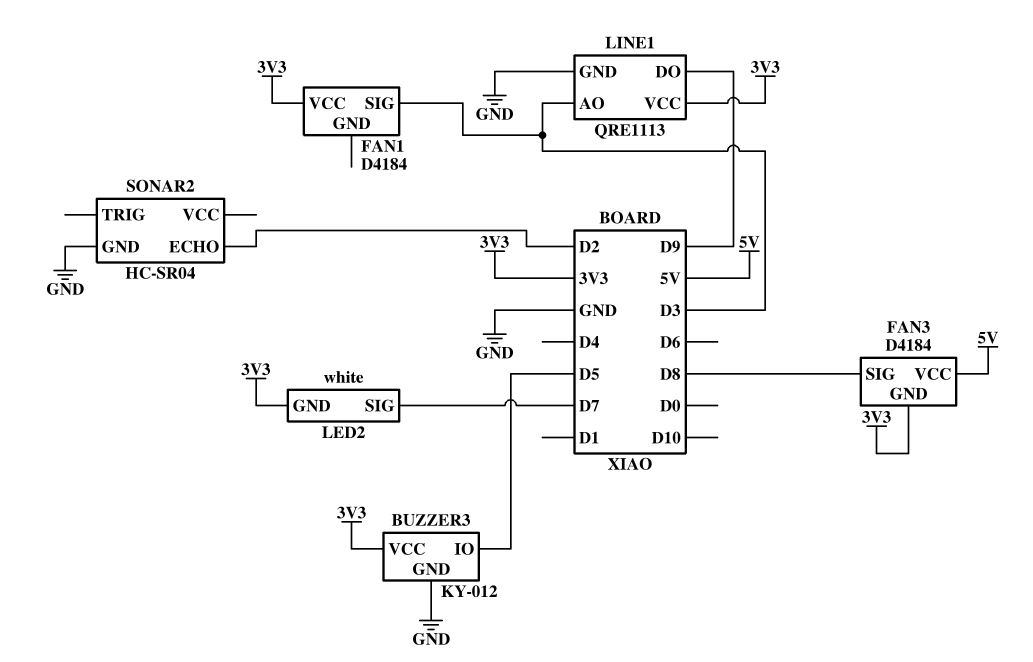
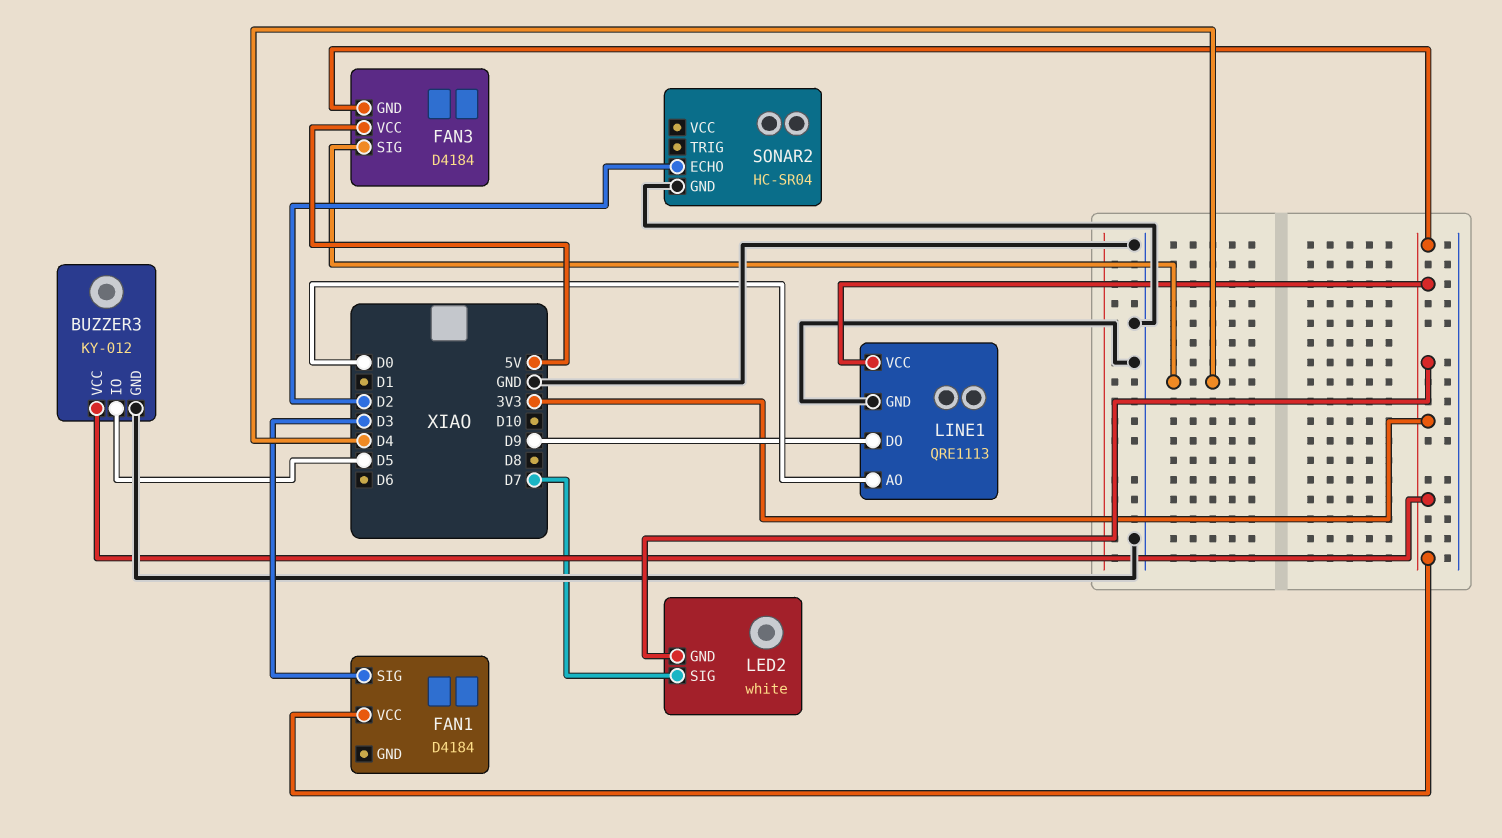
FAN3 pin SIG: D8 -> D4
LINE1 pin AO: D3 -> D0

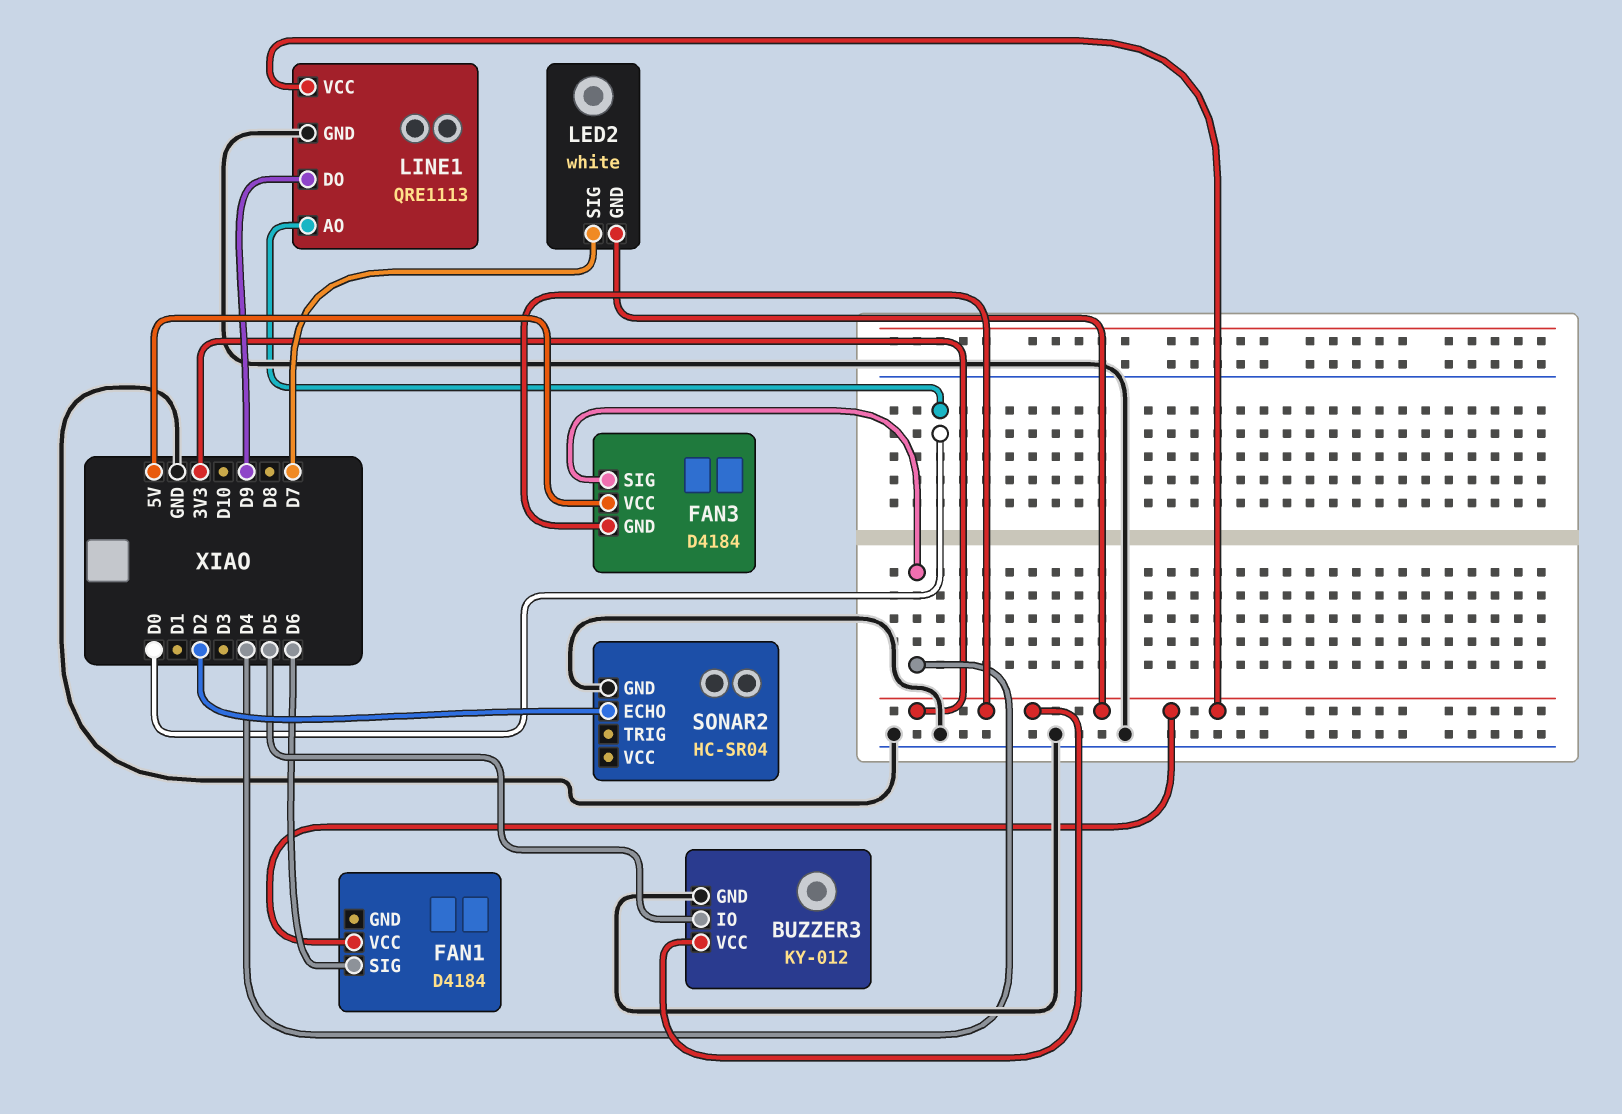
FAN1 pin SIG: D3 -> D6

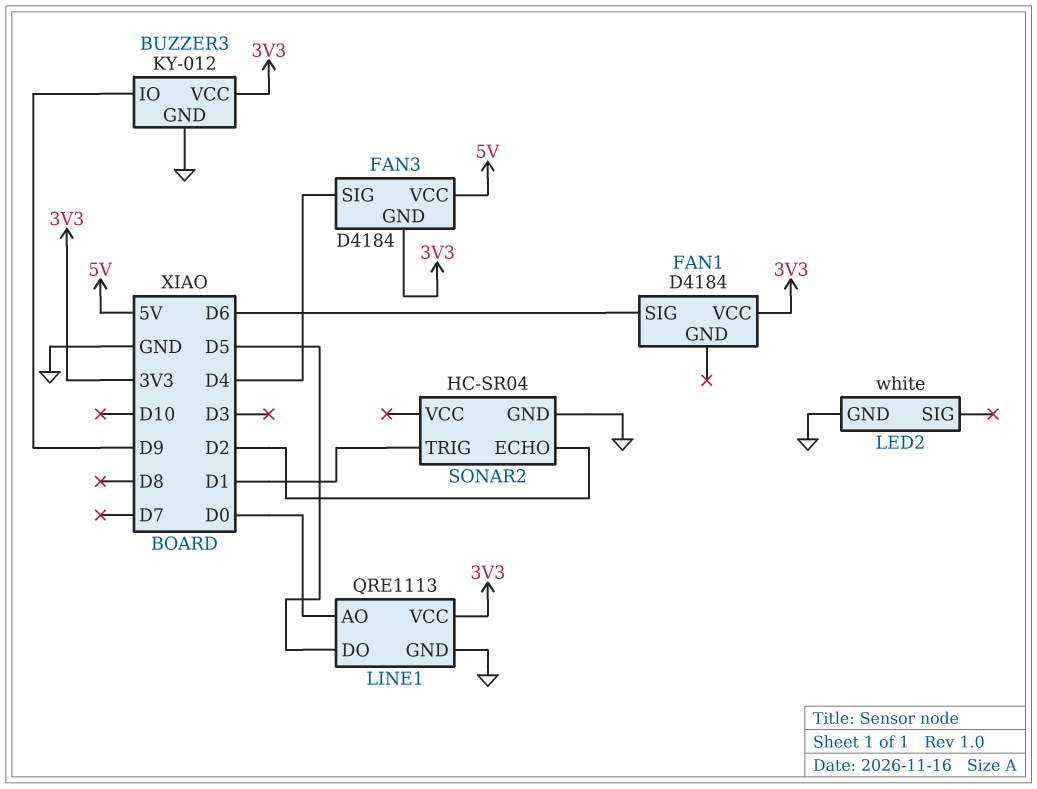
BUZZER3 pin IO: D5 -> D9
LED2 pin GND: 3V3 -> GND
LED2 pin SIG: D7 -> none
LINE1 pin DO: D9 -> D5
SONAR2 pin TRIG: none -> D1

